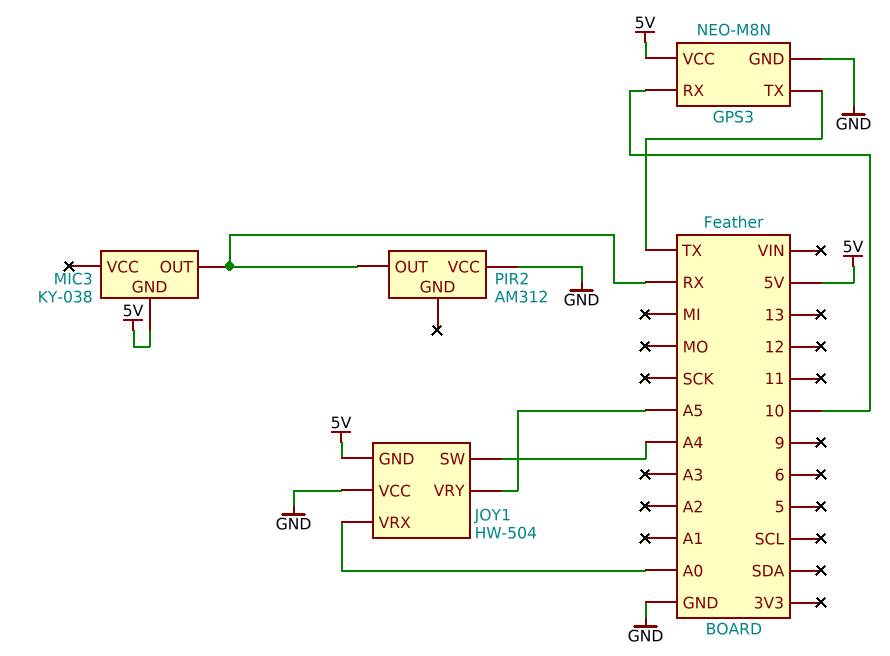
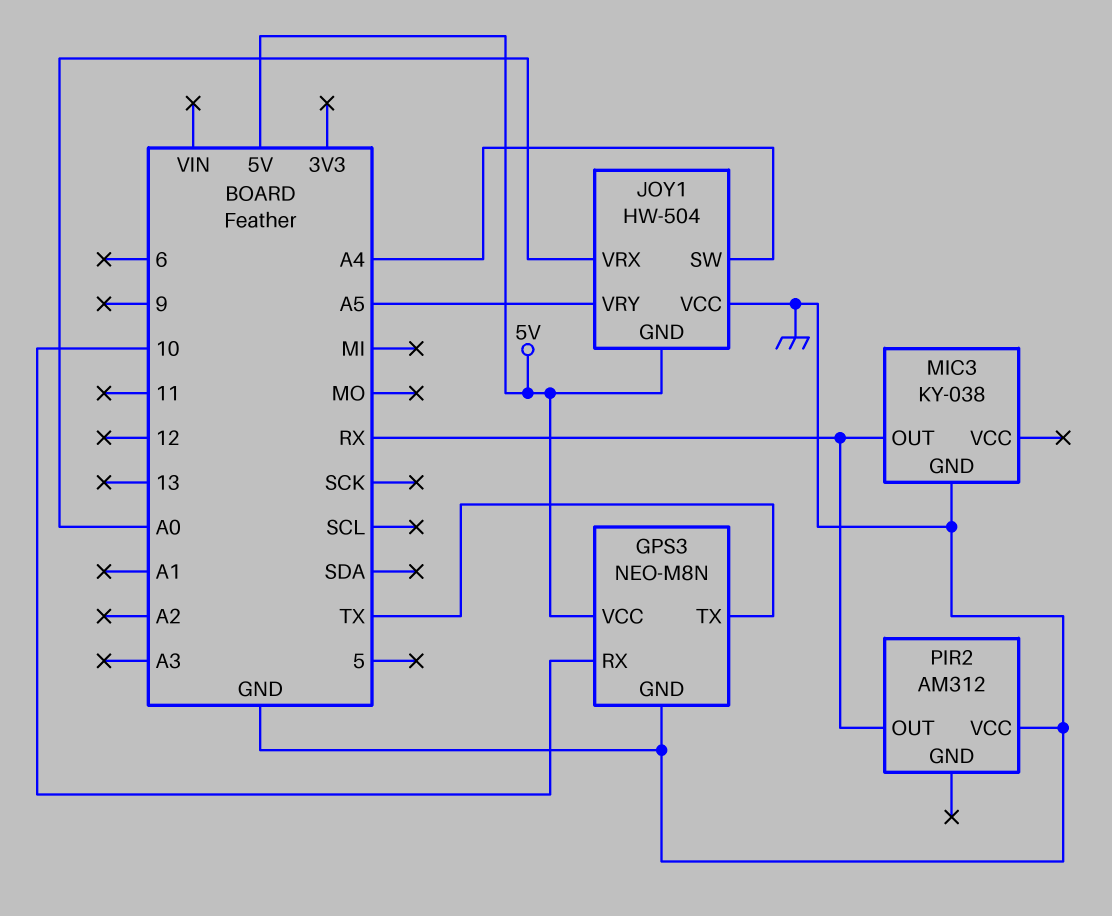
MIC3 pin GND: 5V -> GND

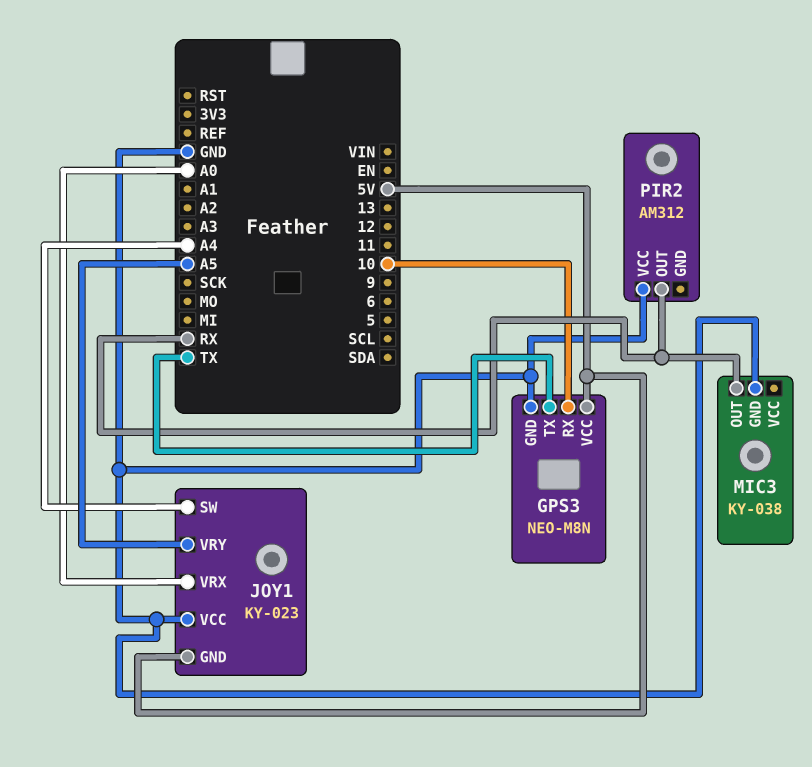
JOY1: HW-504 -> KY-023

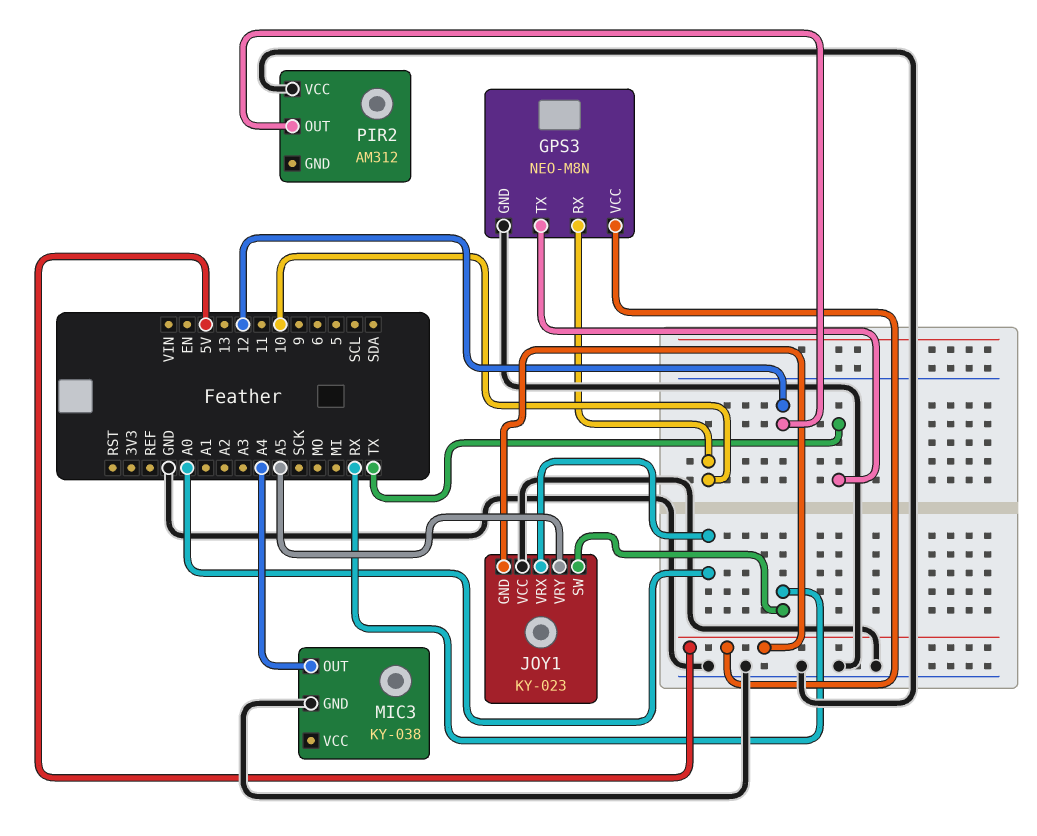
JOY1 pin SW: A4 -> RX
MIC3 pin OUT: RX -> A4
PIR2 pin OUT: RX -> 12

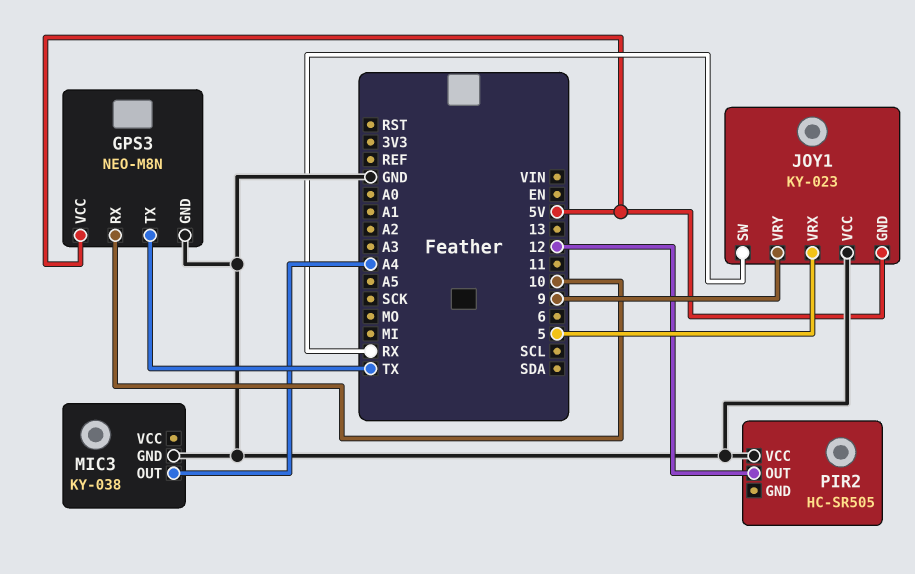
JOY1 pin VRX: A0 -> 5
JOY1 pin VRY: A5 -> 9
PIR2: AM312 -> HC-SR505

